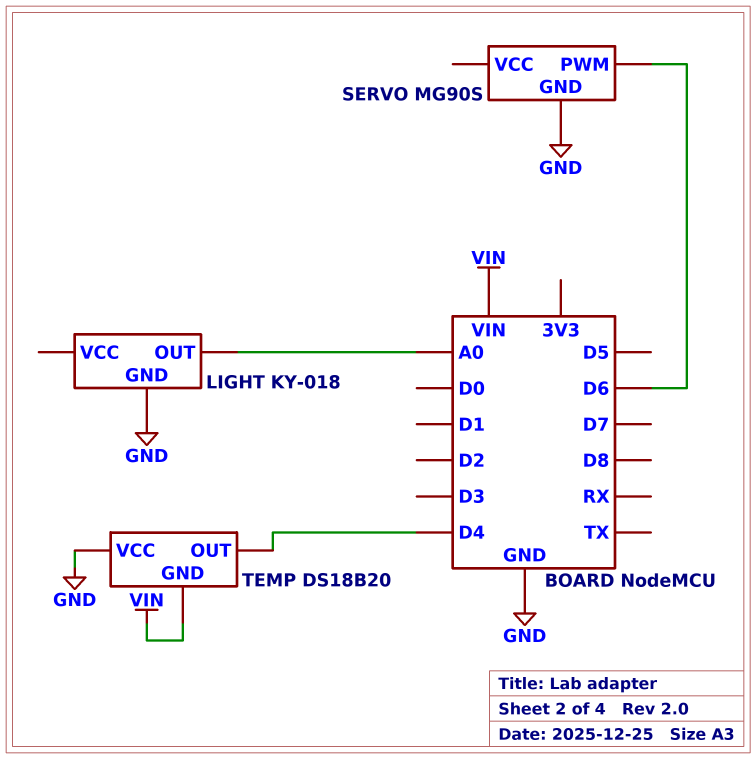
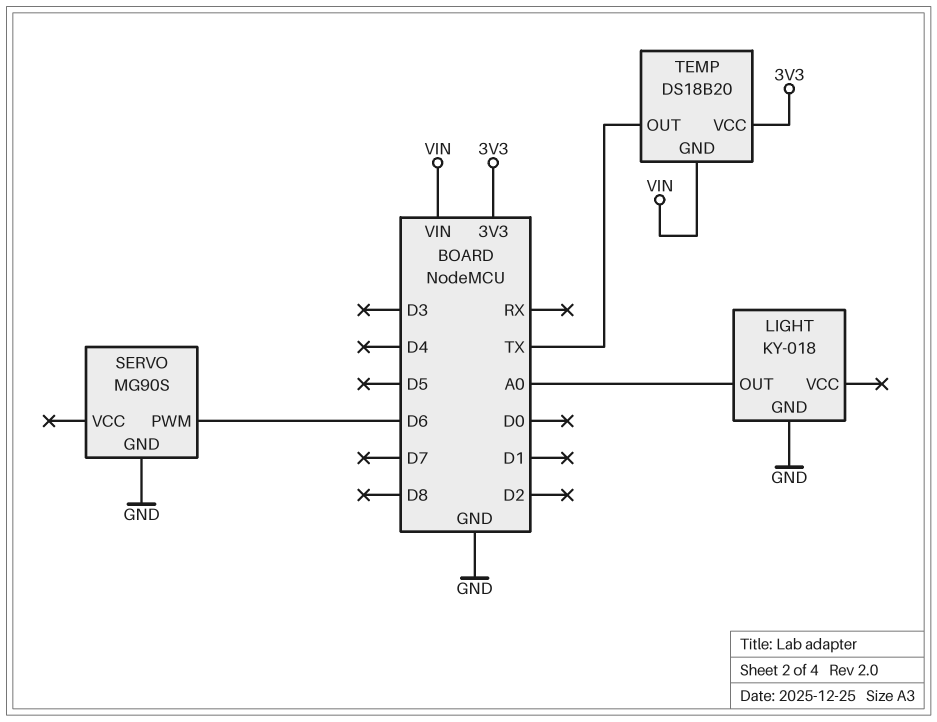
TEMP pin OUT: D4 -> TX
TEMP pin VCC: GND -> 3V3

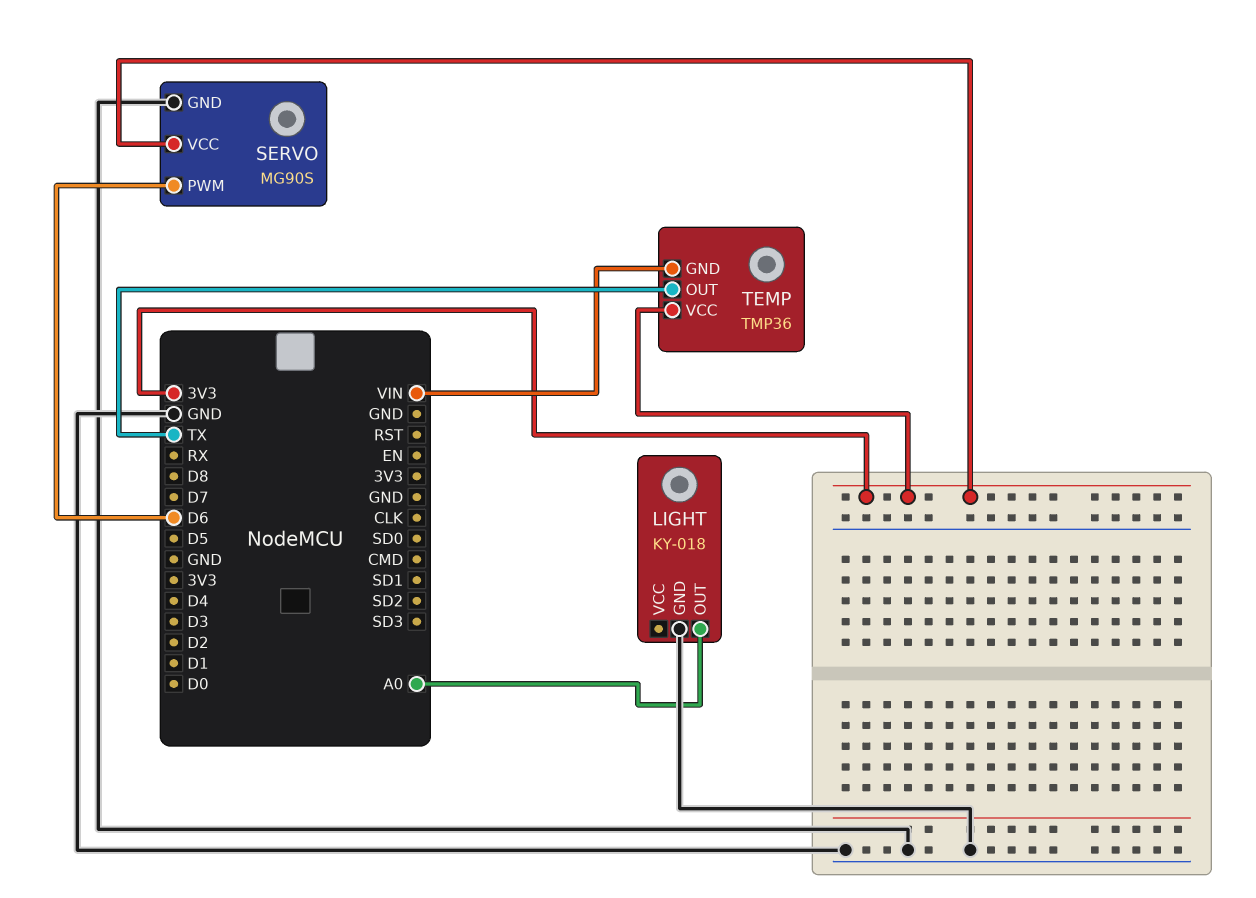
SERVO pin VCC: none -> 3V3
TEMP: DS18B20 -> TMP36

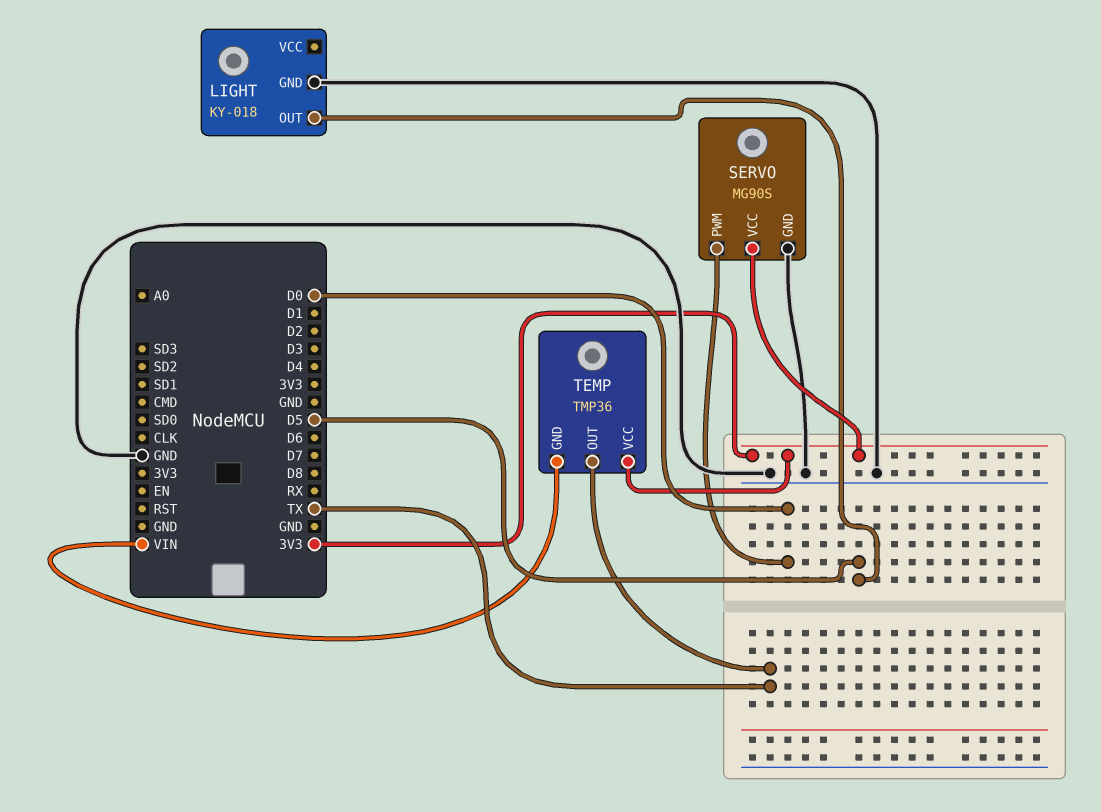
LIGHT pin OUT: A0 -> D5
SERVO pin PWM: D6 -> D0

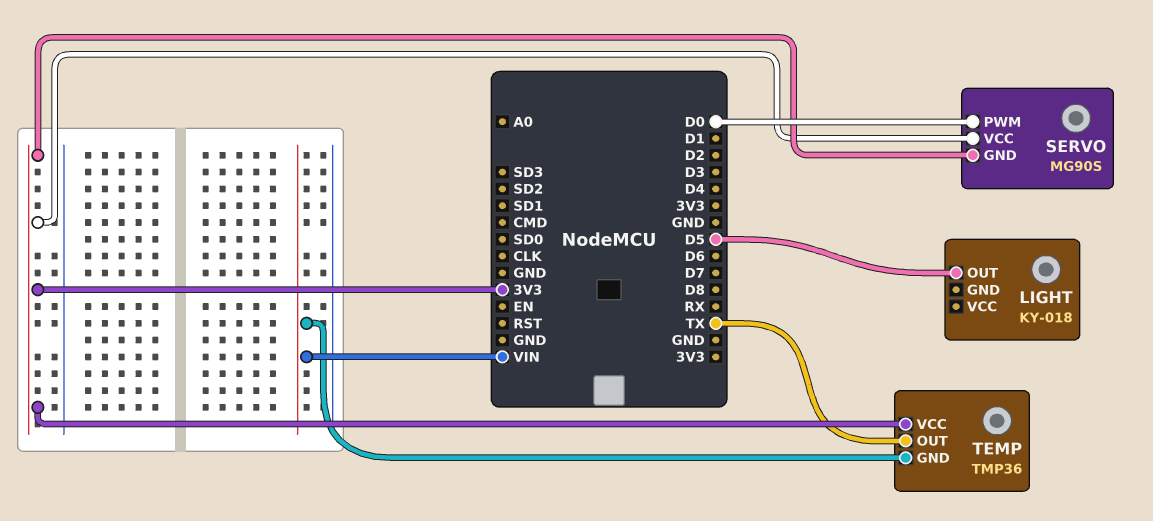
LIGHT pin GND: GND -> none
SERVO pin GND: GND -> 3V3

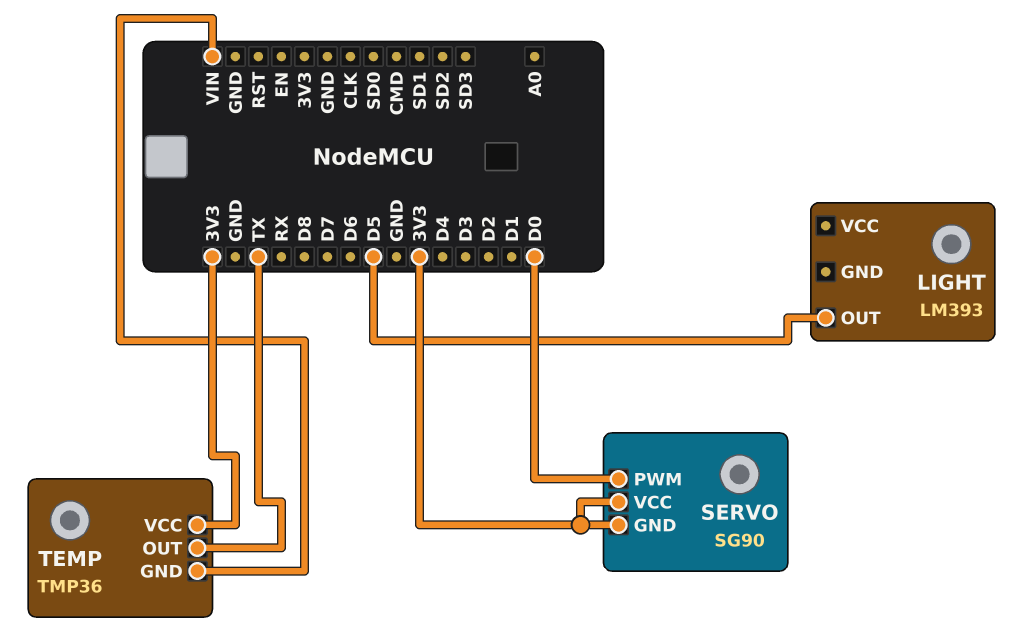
LIGHT: KY-018 -> LM393
SERVO: MG90S -> SG90

